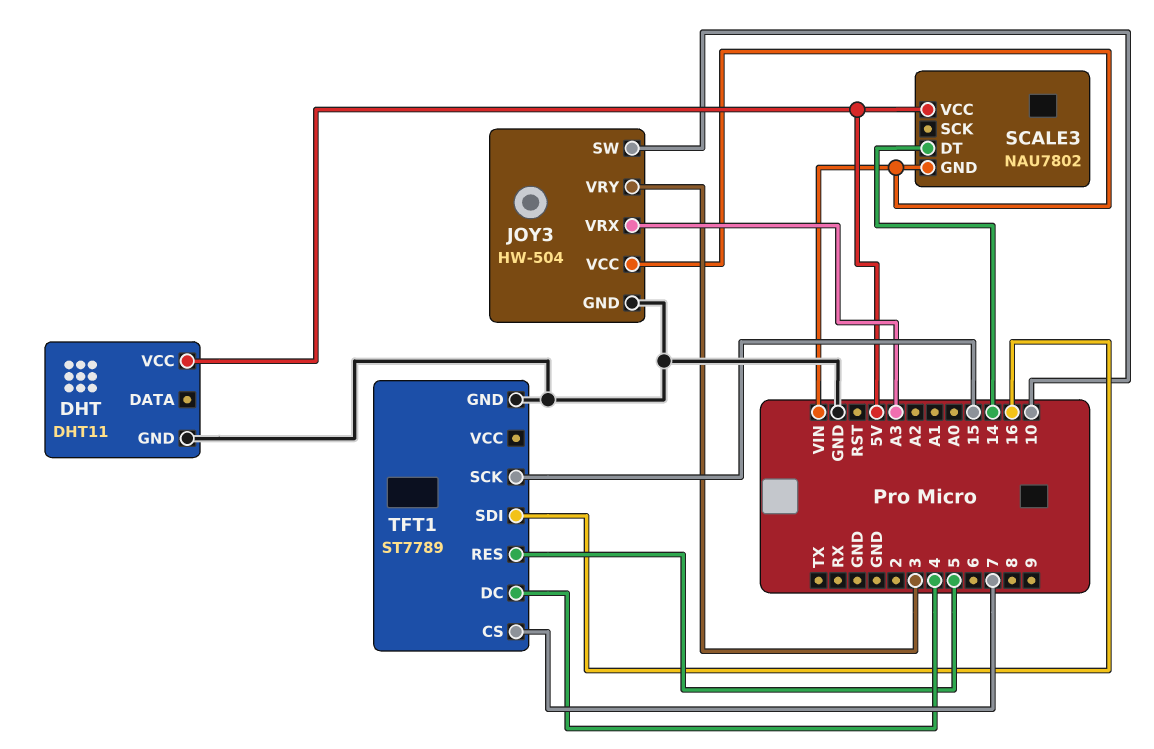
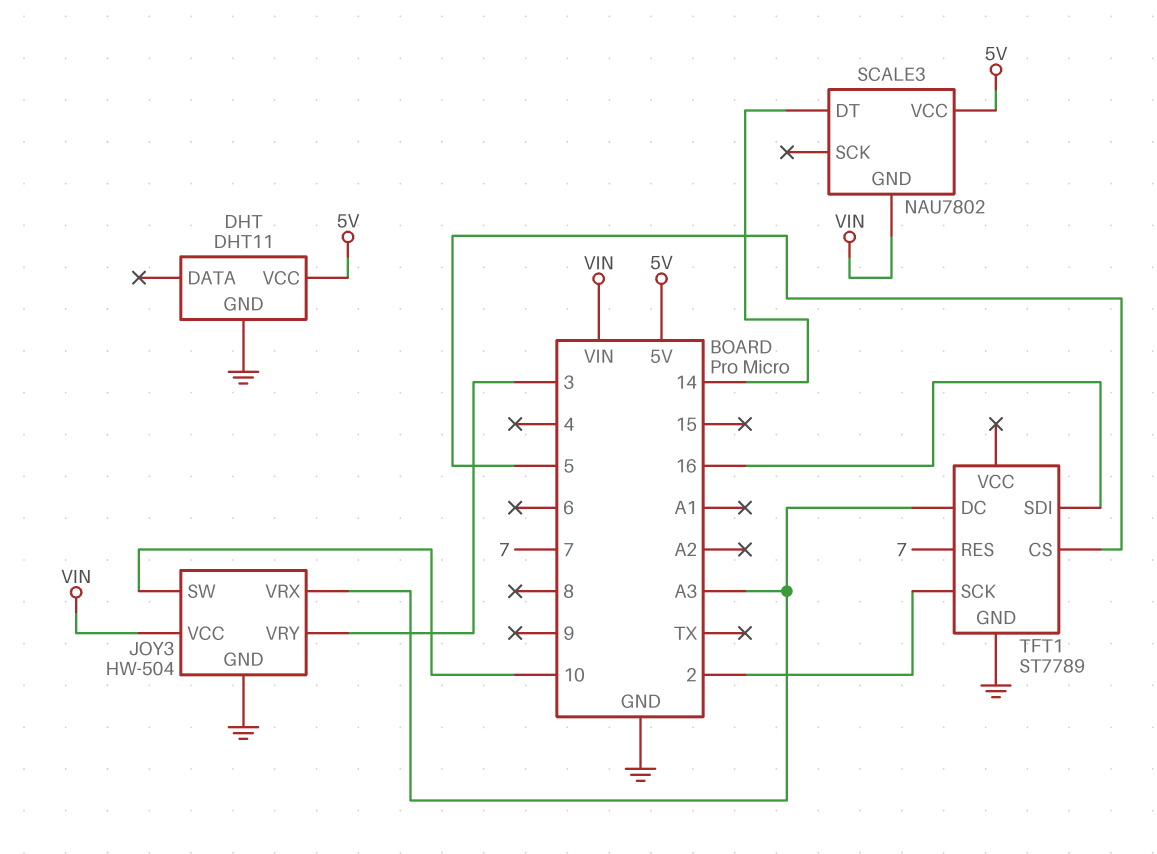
TFT1 pin CS: 7 -> 5
TFT1 pin DC: 4 -> A3
TFT1 pin RES: 5 -> 7
TFT1 pin SCK: 15 -> 2

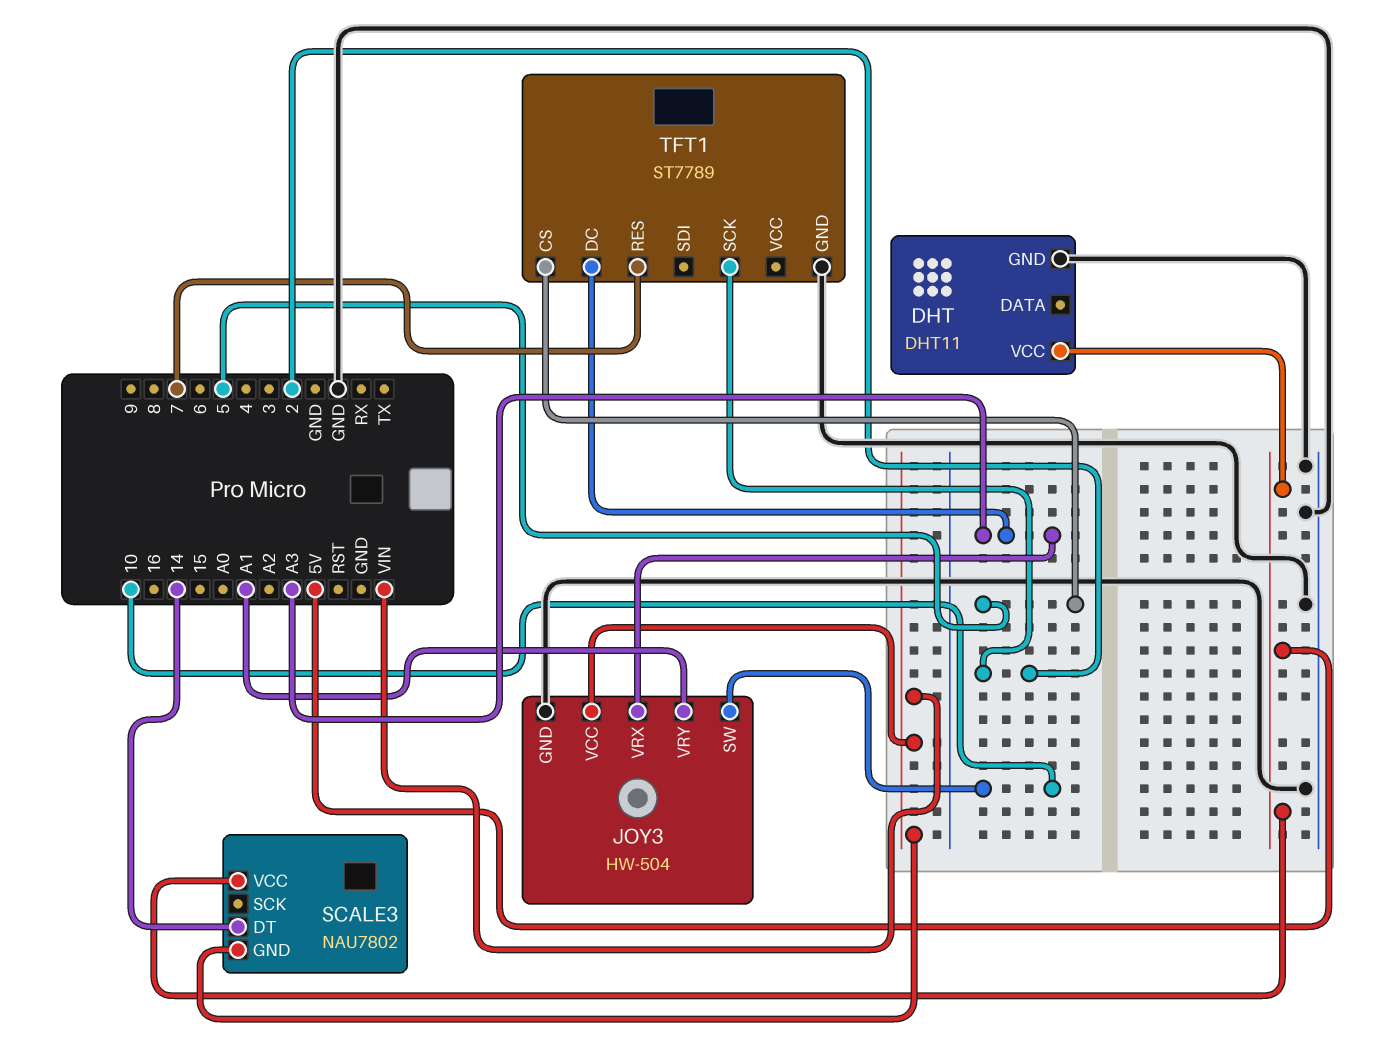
JOY3 pin VRY: 3 -> A1
TFT1 pin SDI: 16 -> none

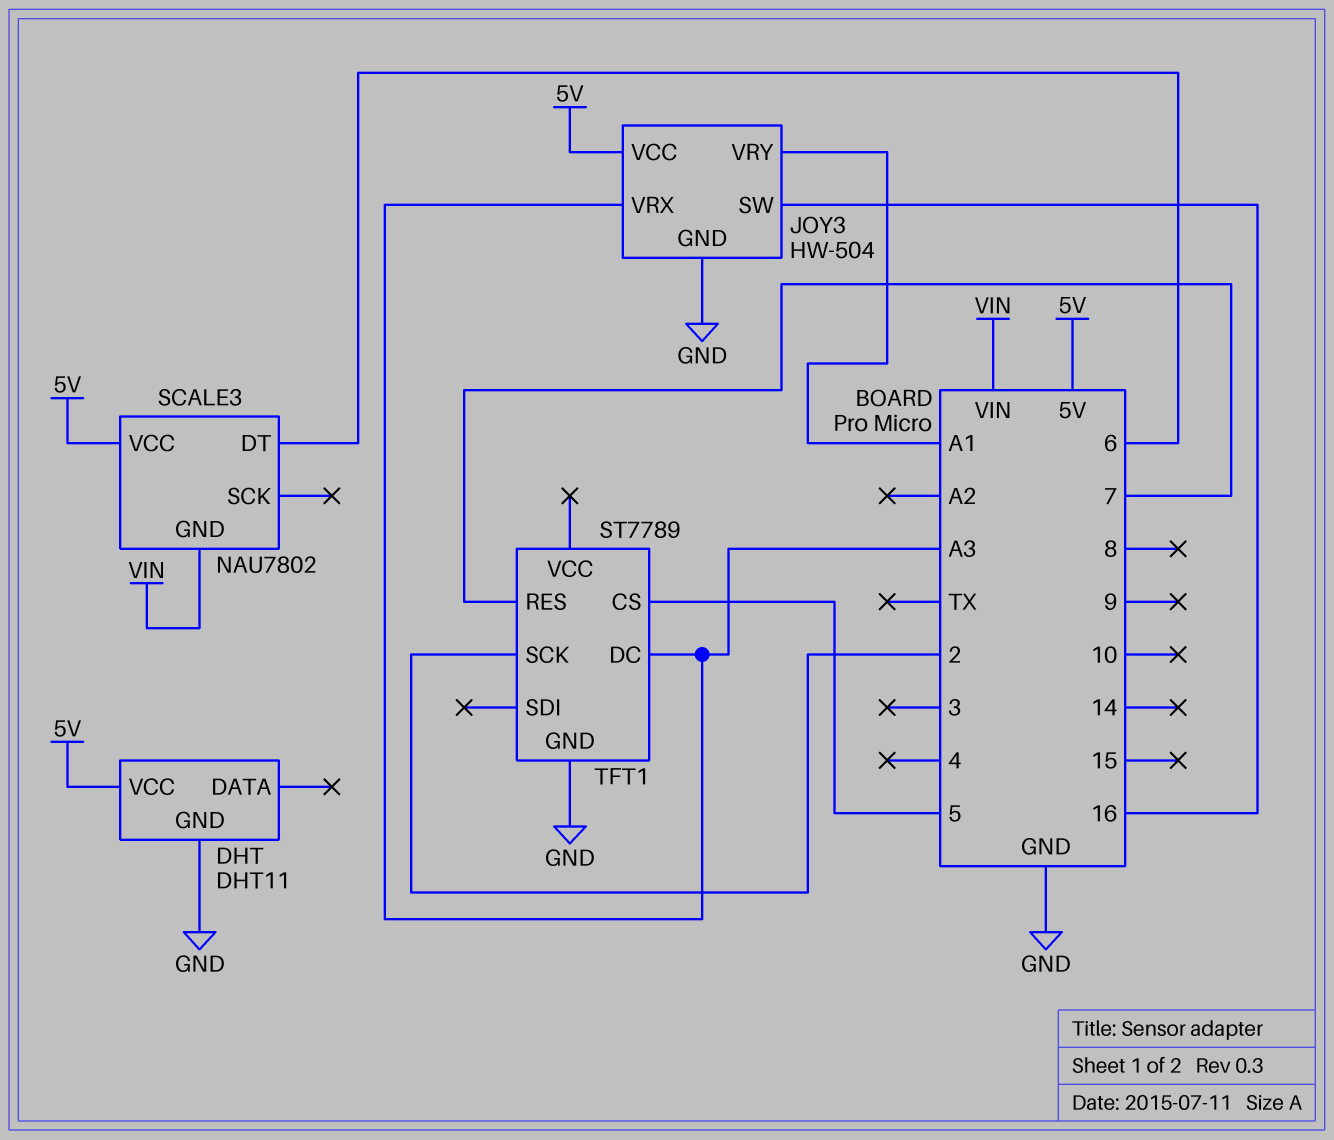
JOY3 pin SW: 10 -> 16
JOY3 pin VCC: VIN -> 5V
SCALE3 pin DT: 14 -> 6

